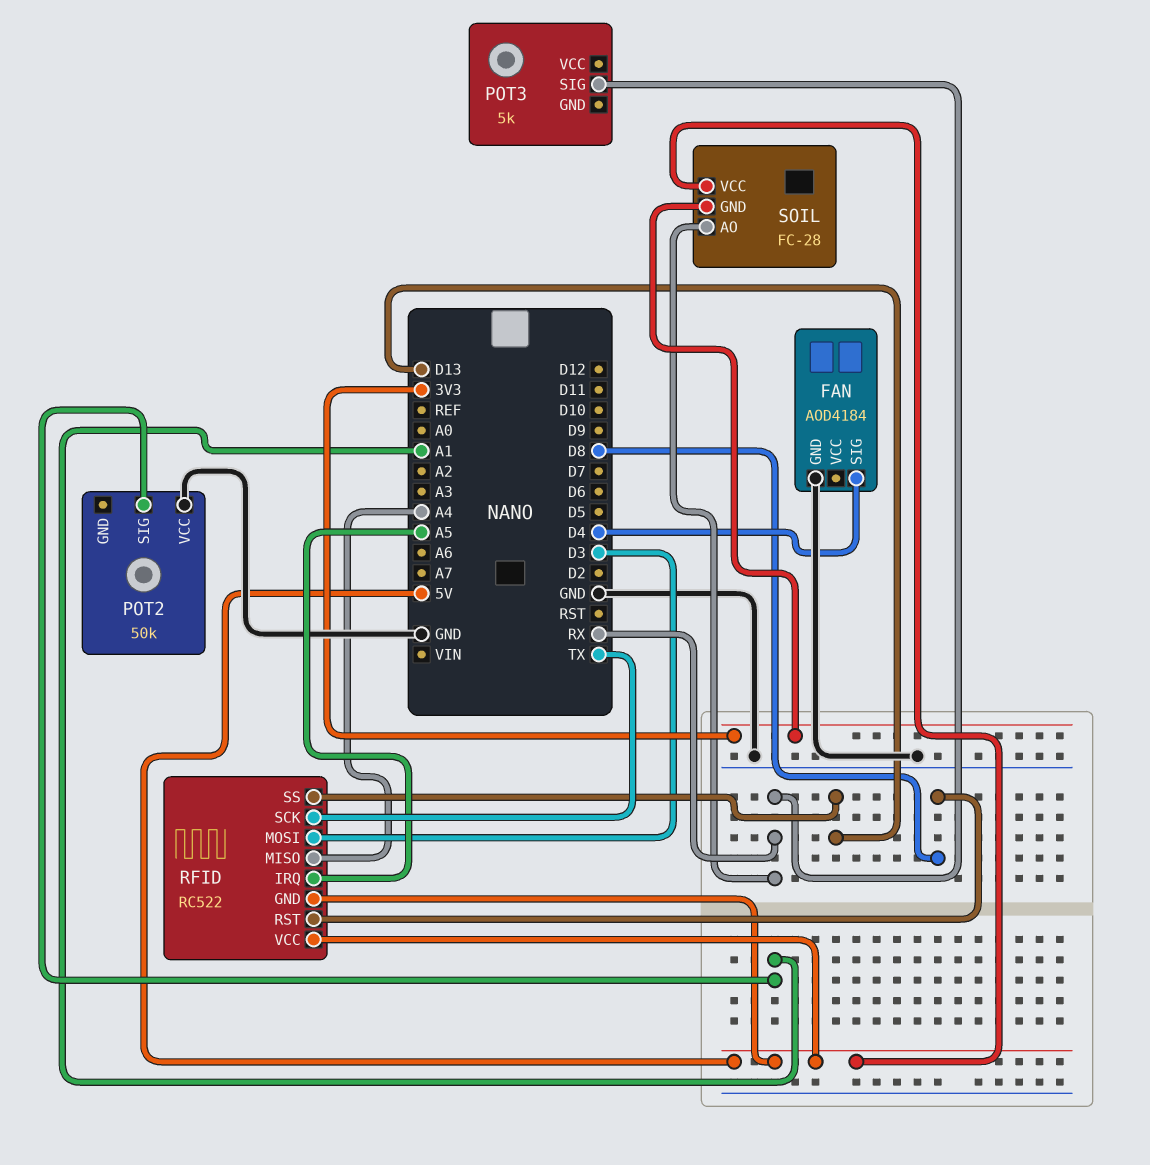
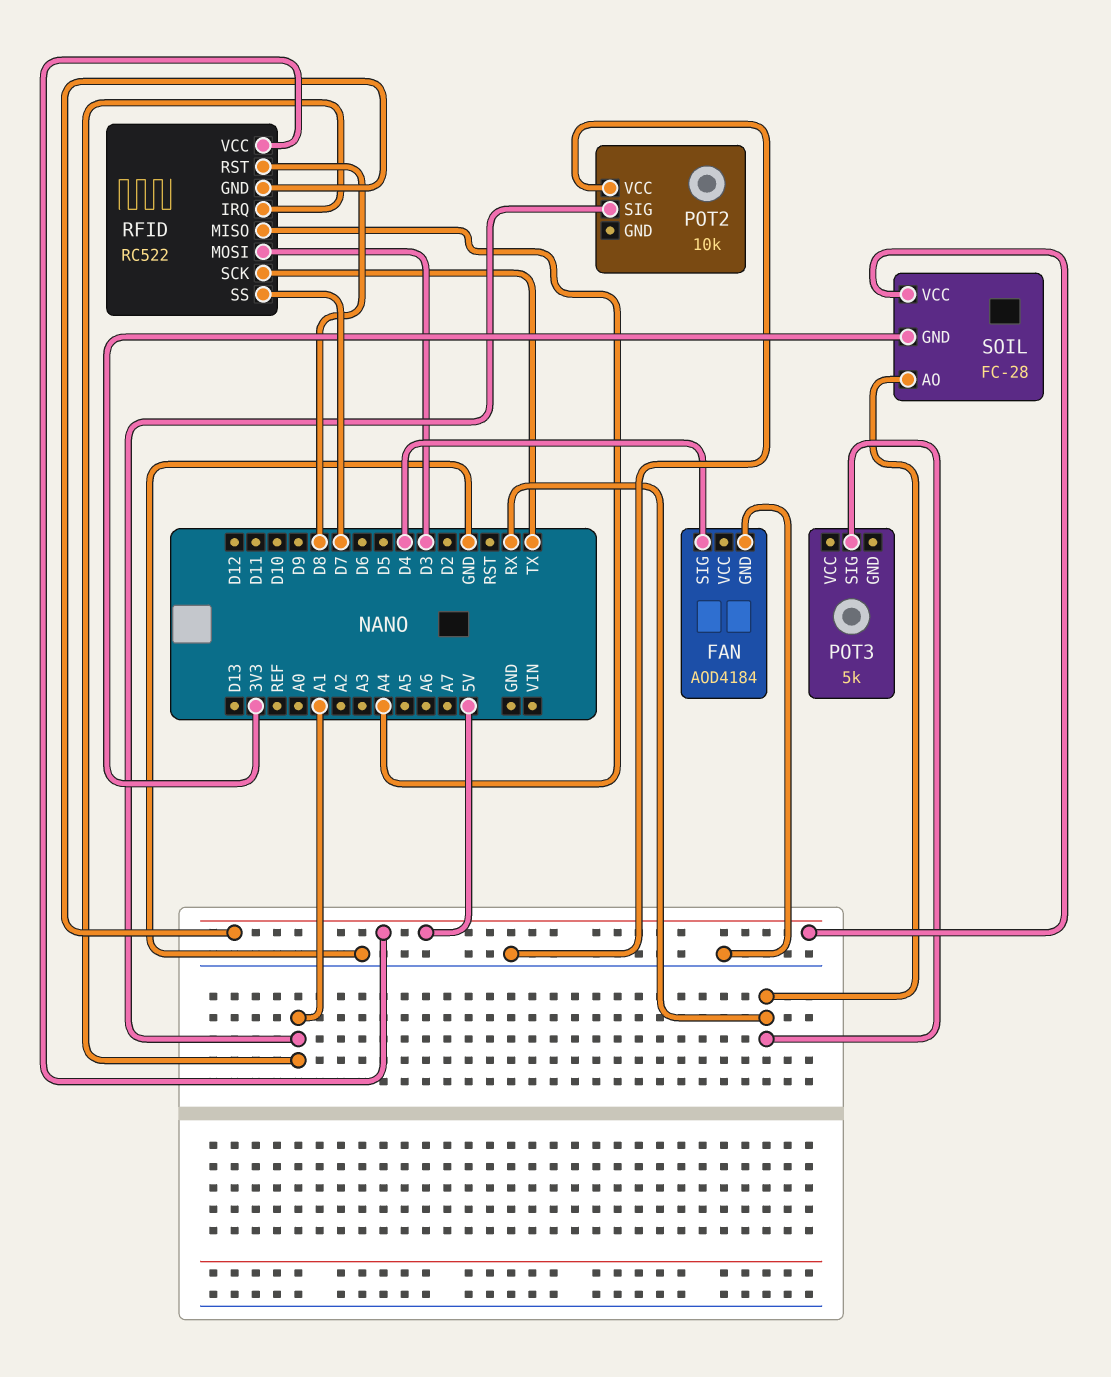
POT2: 50k -> 10k
RFID pin IRQ: A5 -> A1
RFID pin SS: D13 -> D7

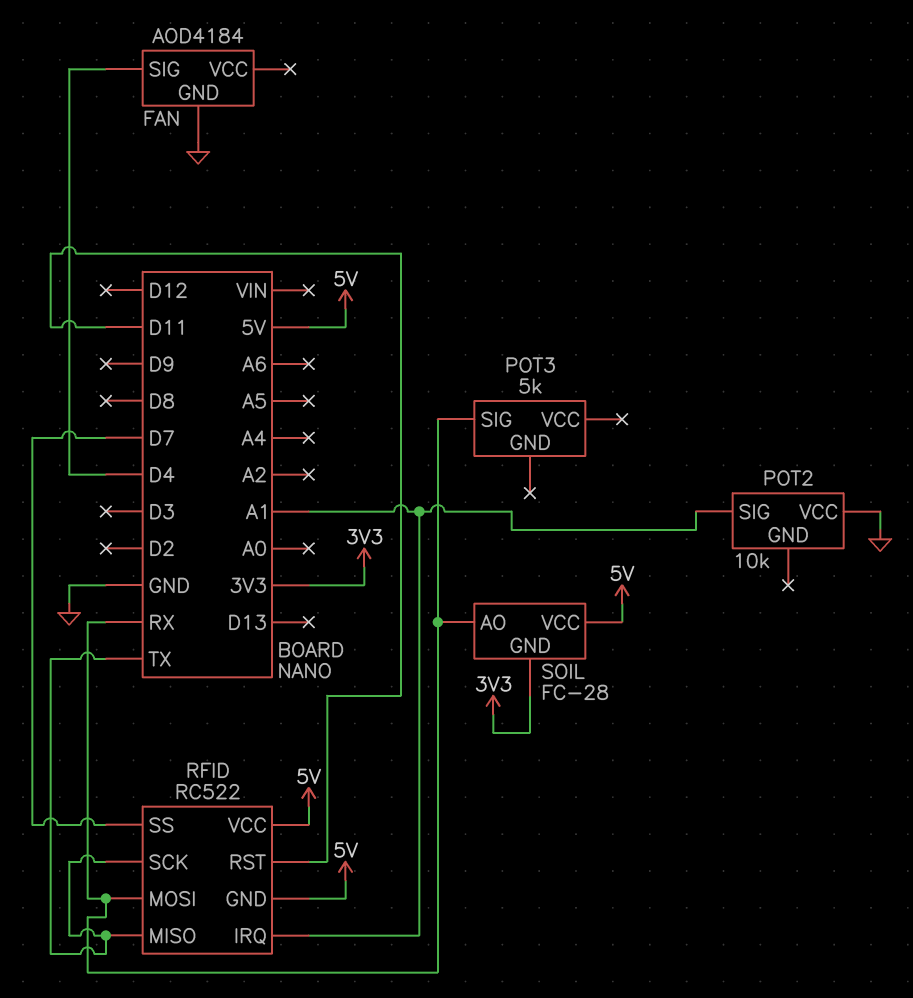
RFID pin MISO: A4 -> TX
RFID pin MOSI: D3 -> RX
RFID pin RST: D8 -> D11

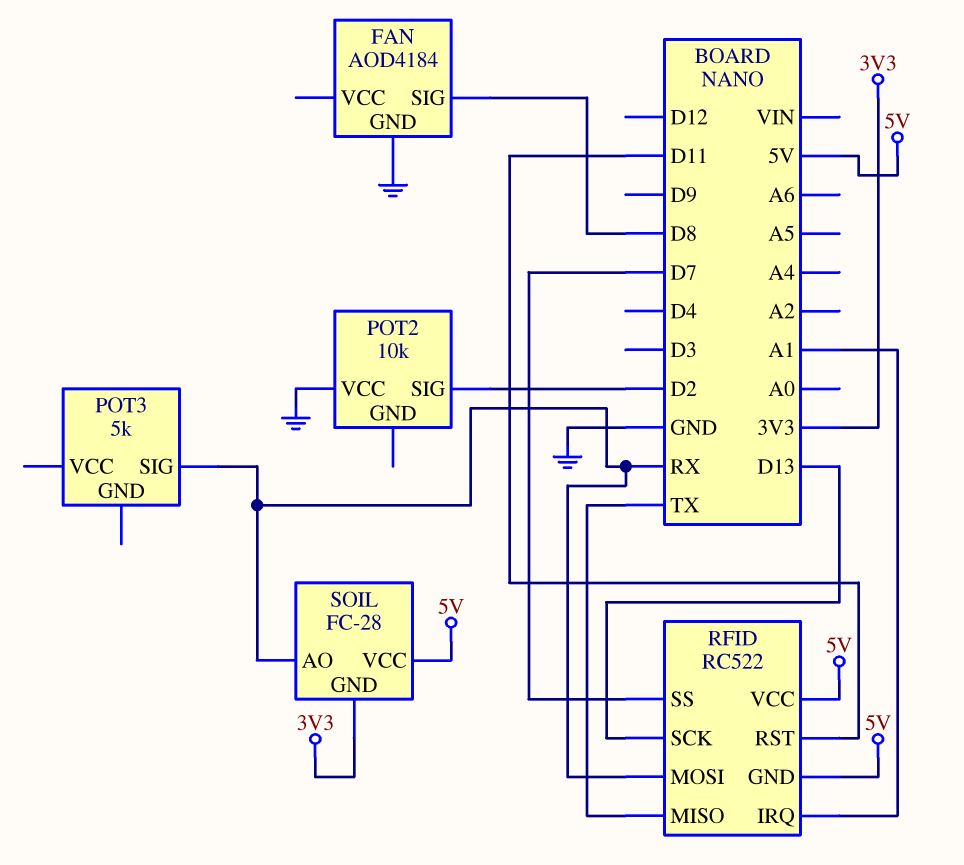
FAN pin SIG: D4 -> D8
POT2 pin SIG: A1 -> D2
RFID pin SCK: TX -> D13

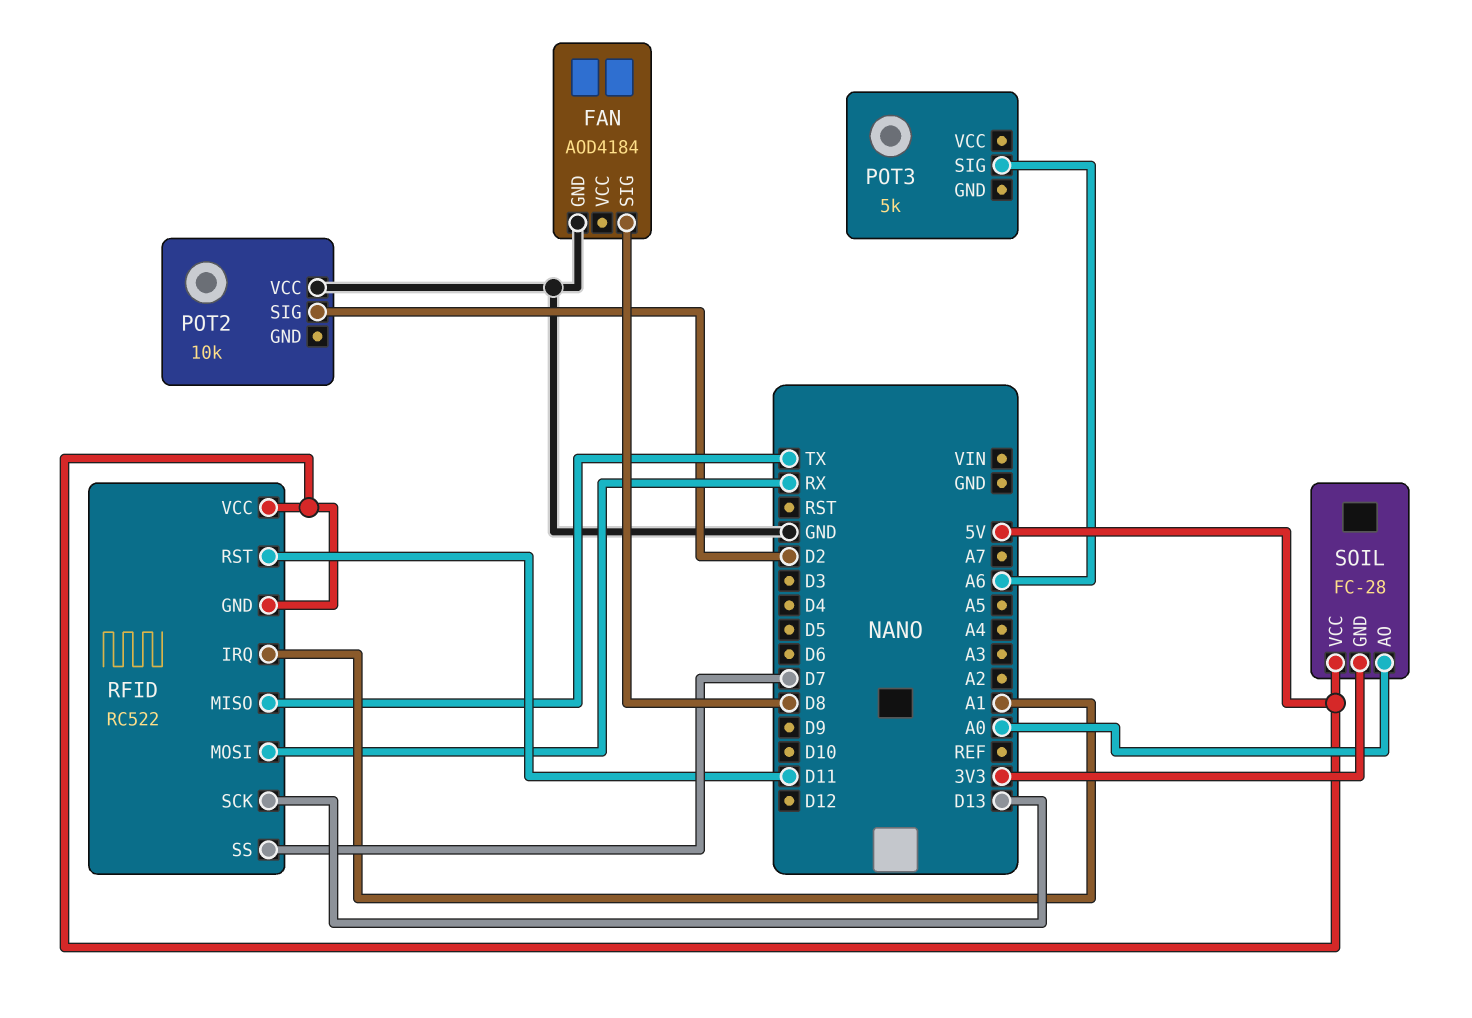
POT3 pin SIG: RX -> A6
SOIL pin AO: RX -> A0

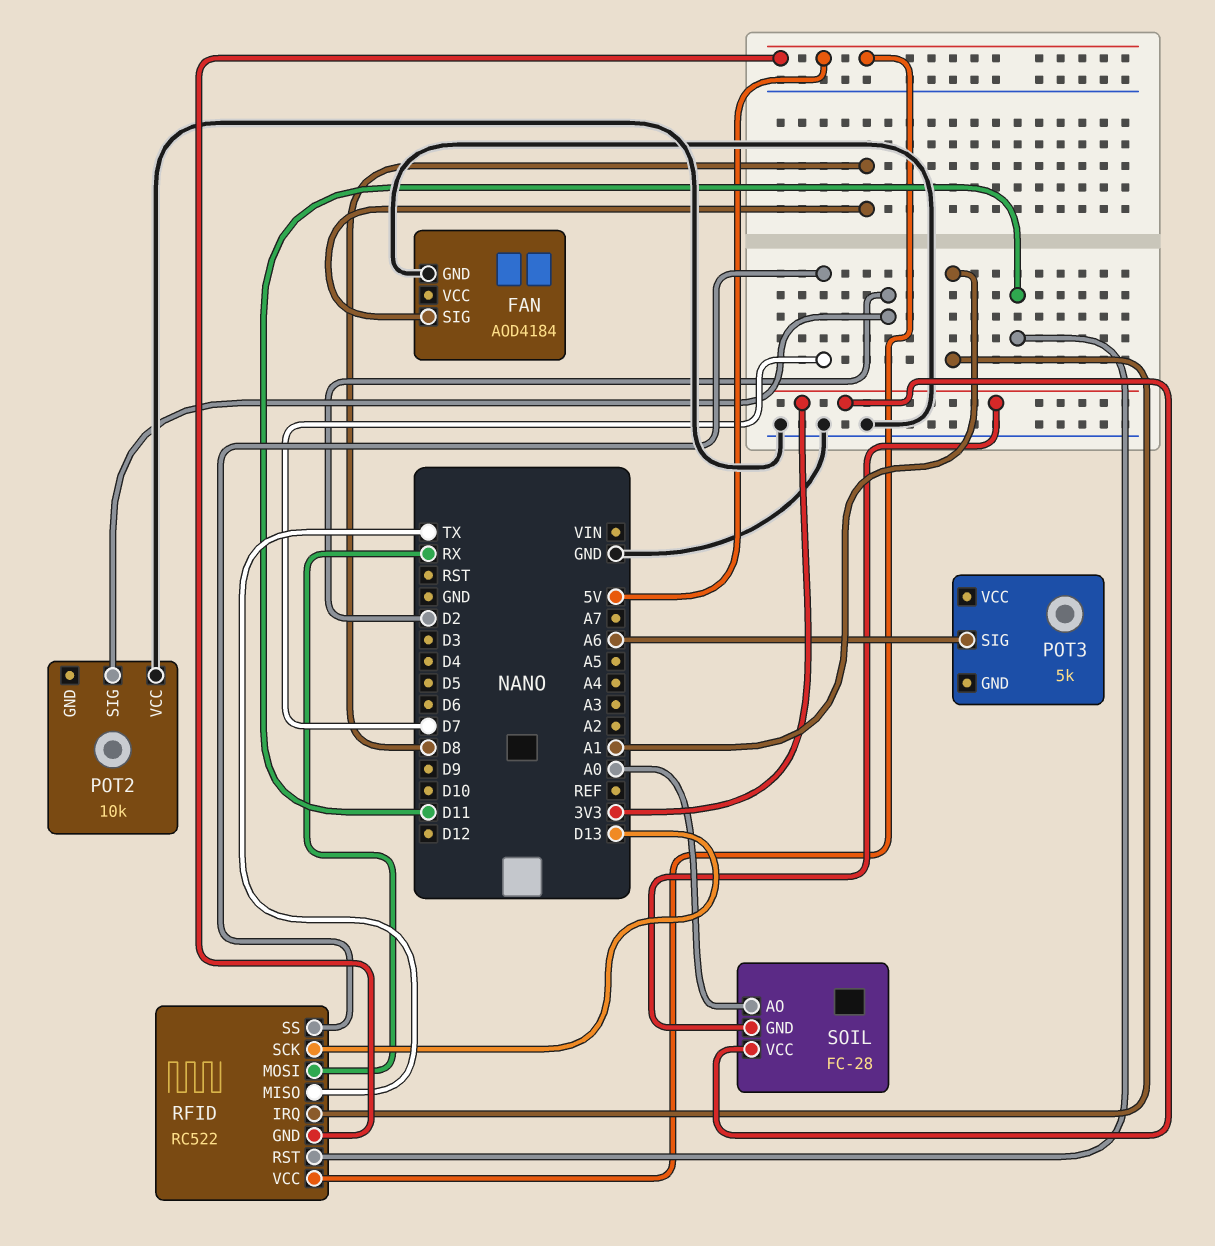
SOIL pin VCC: 5V -> 3V3

